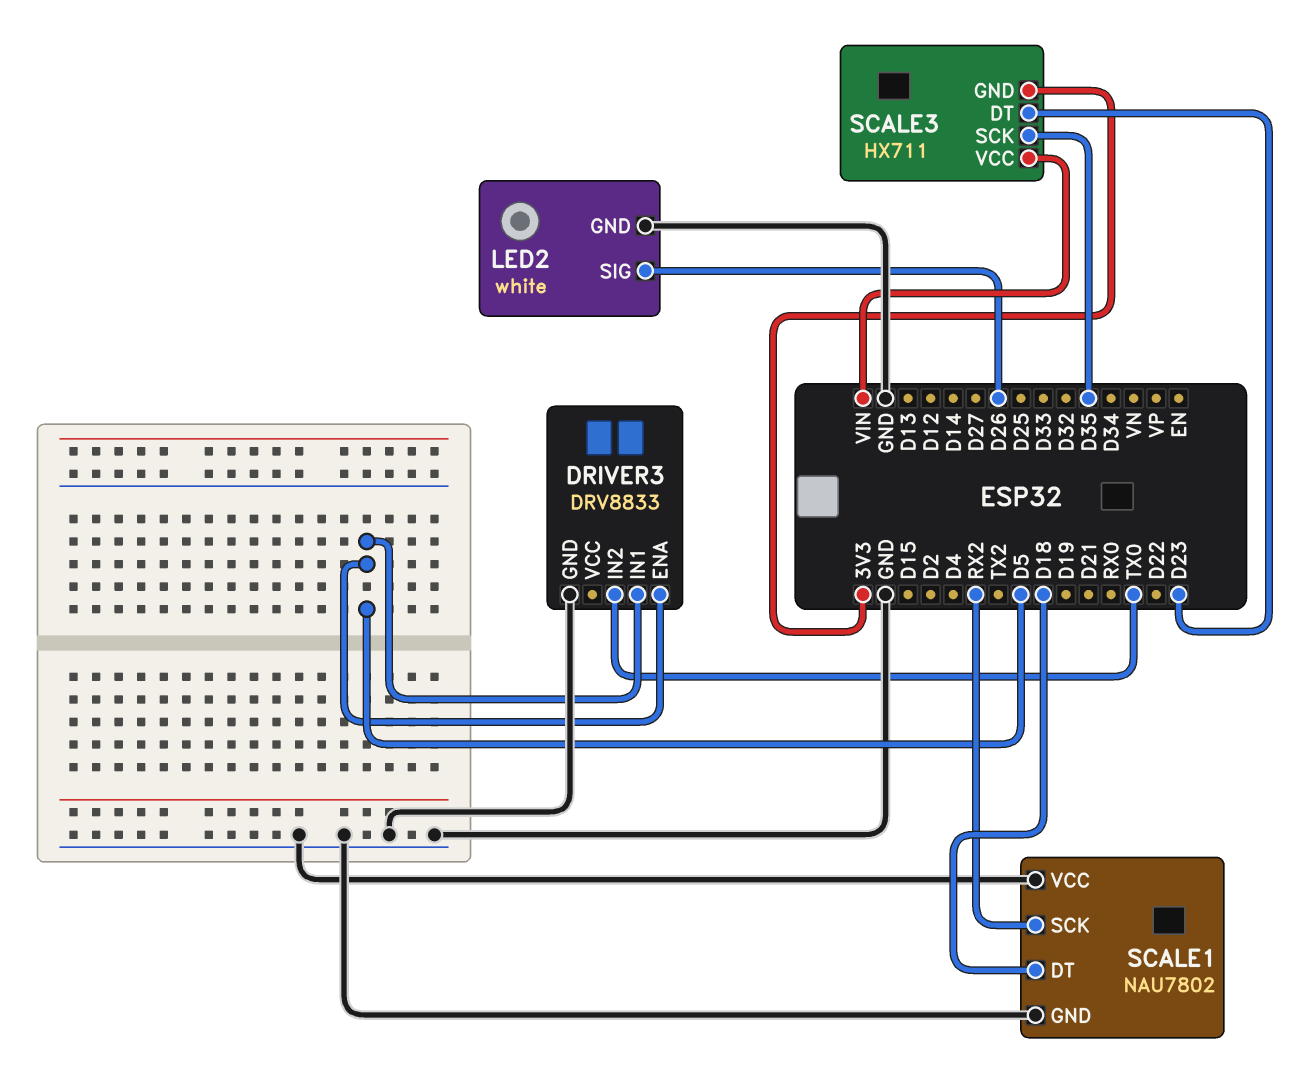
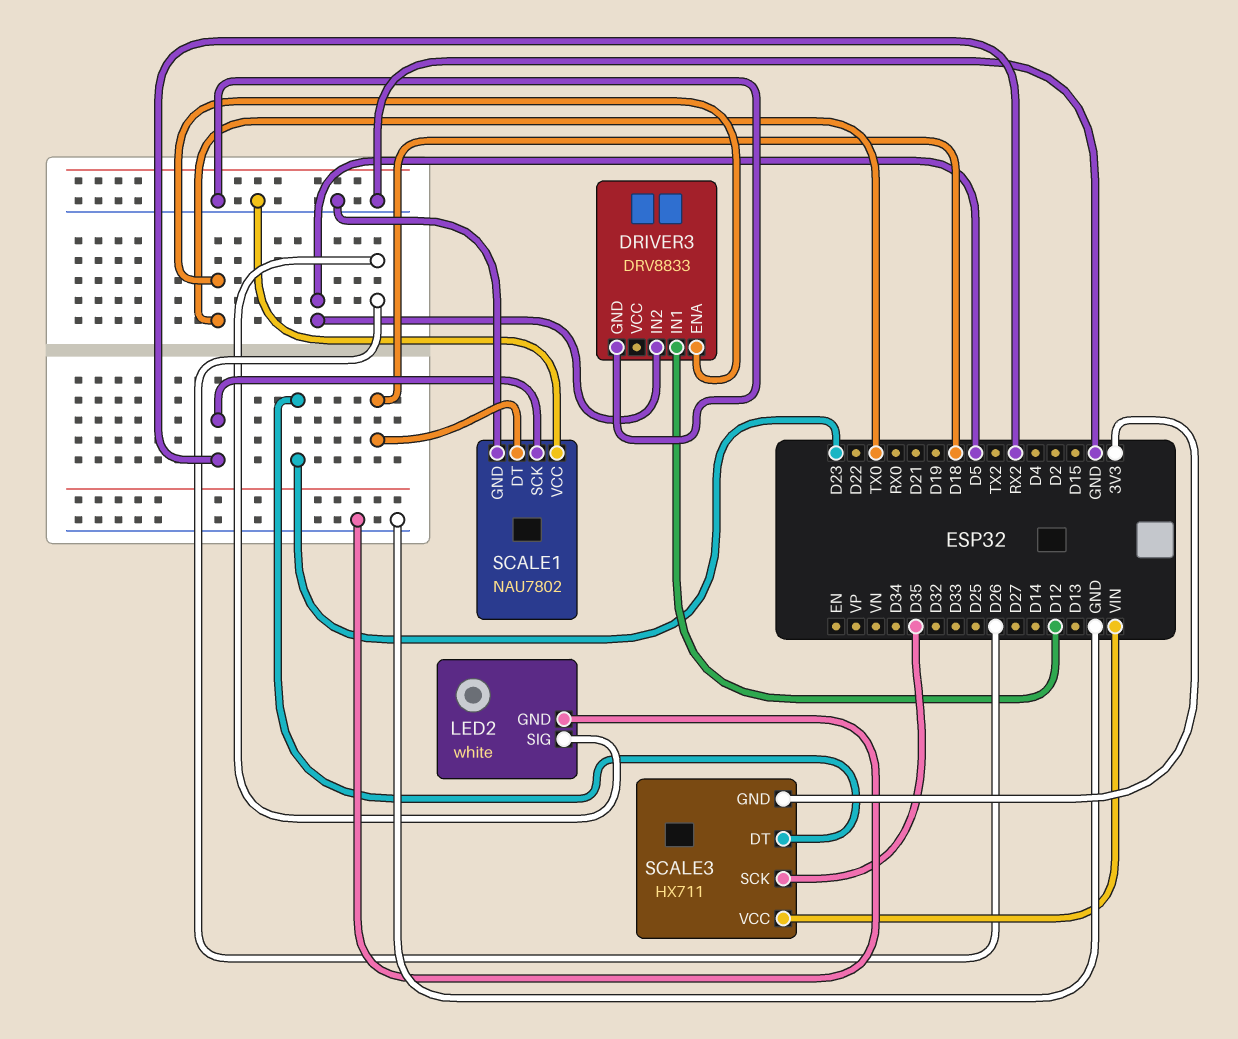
DRIVER3 pin ENA: D5 -> TX0
DRIVER3 pin IN1: D5 -> D12
DRIVER3 pin IN2: TX0 -> D5

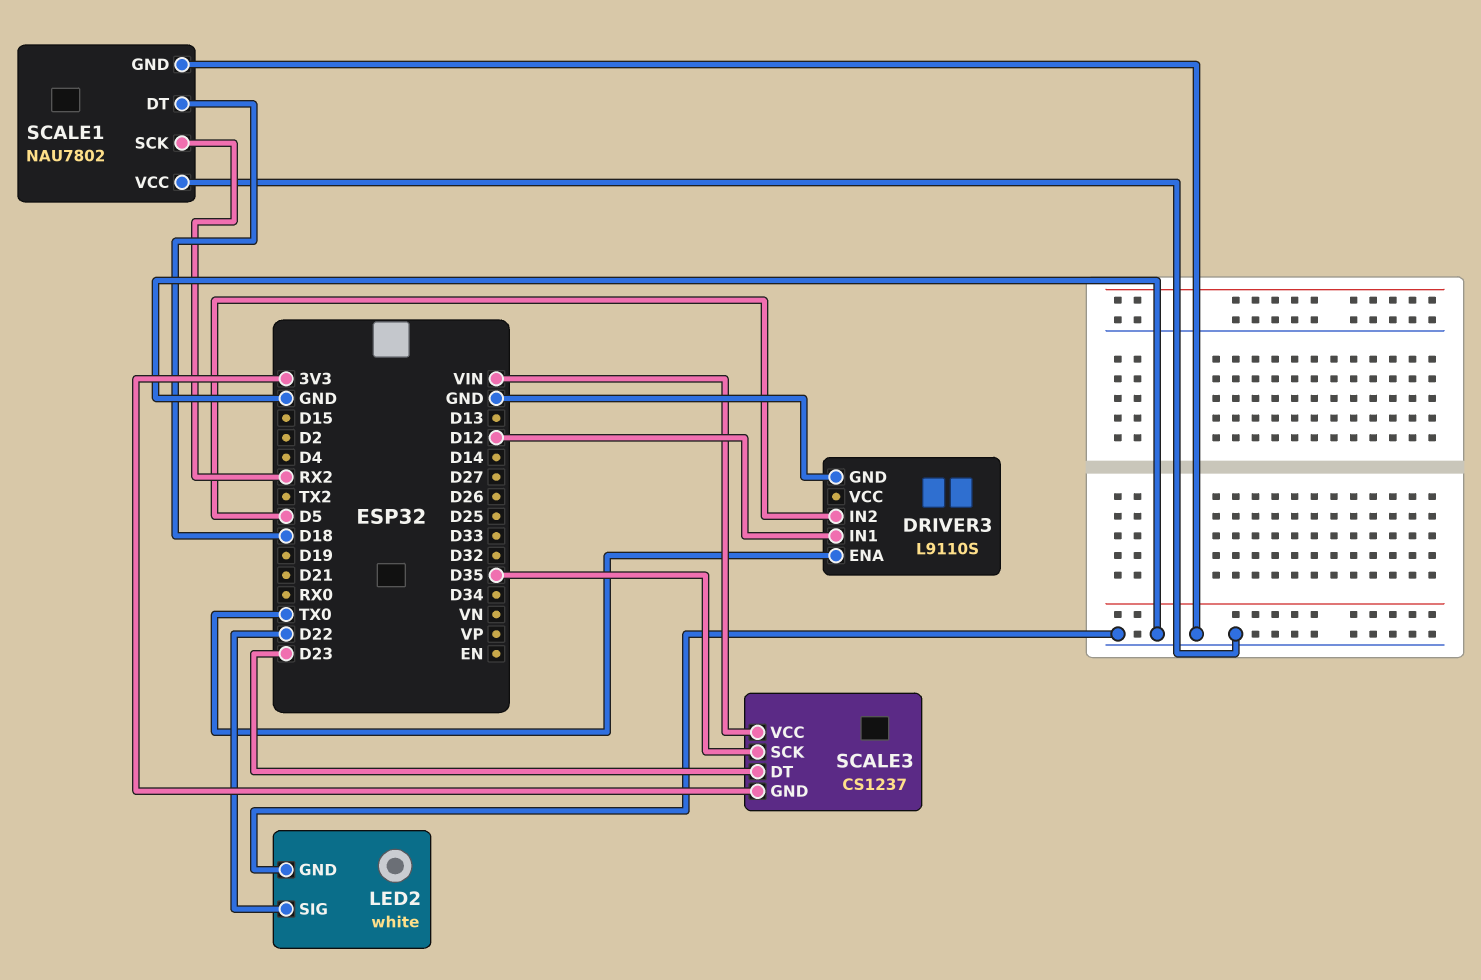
DRIVER3: DRV8833 -> L9110S
LED2 pin SIG: D26 -> D22
SCALE3: HX711 -> CS1237

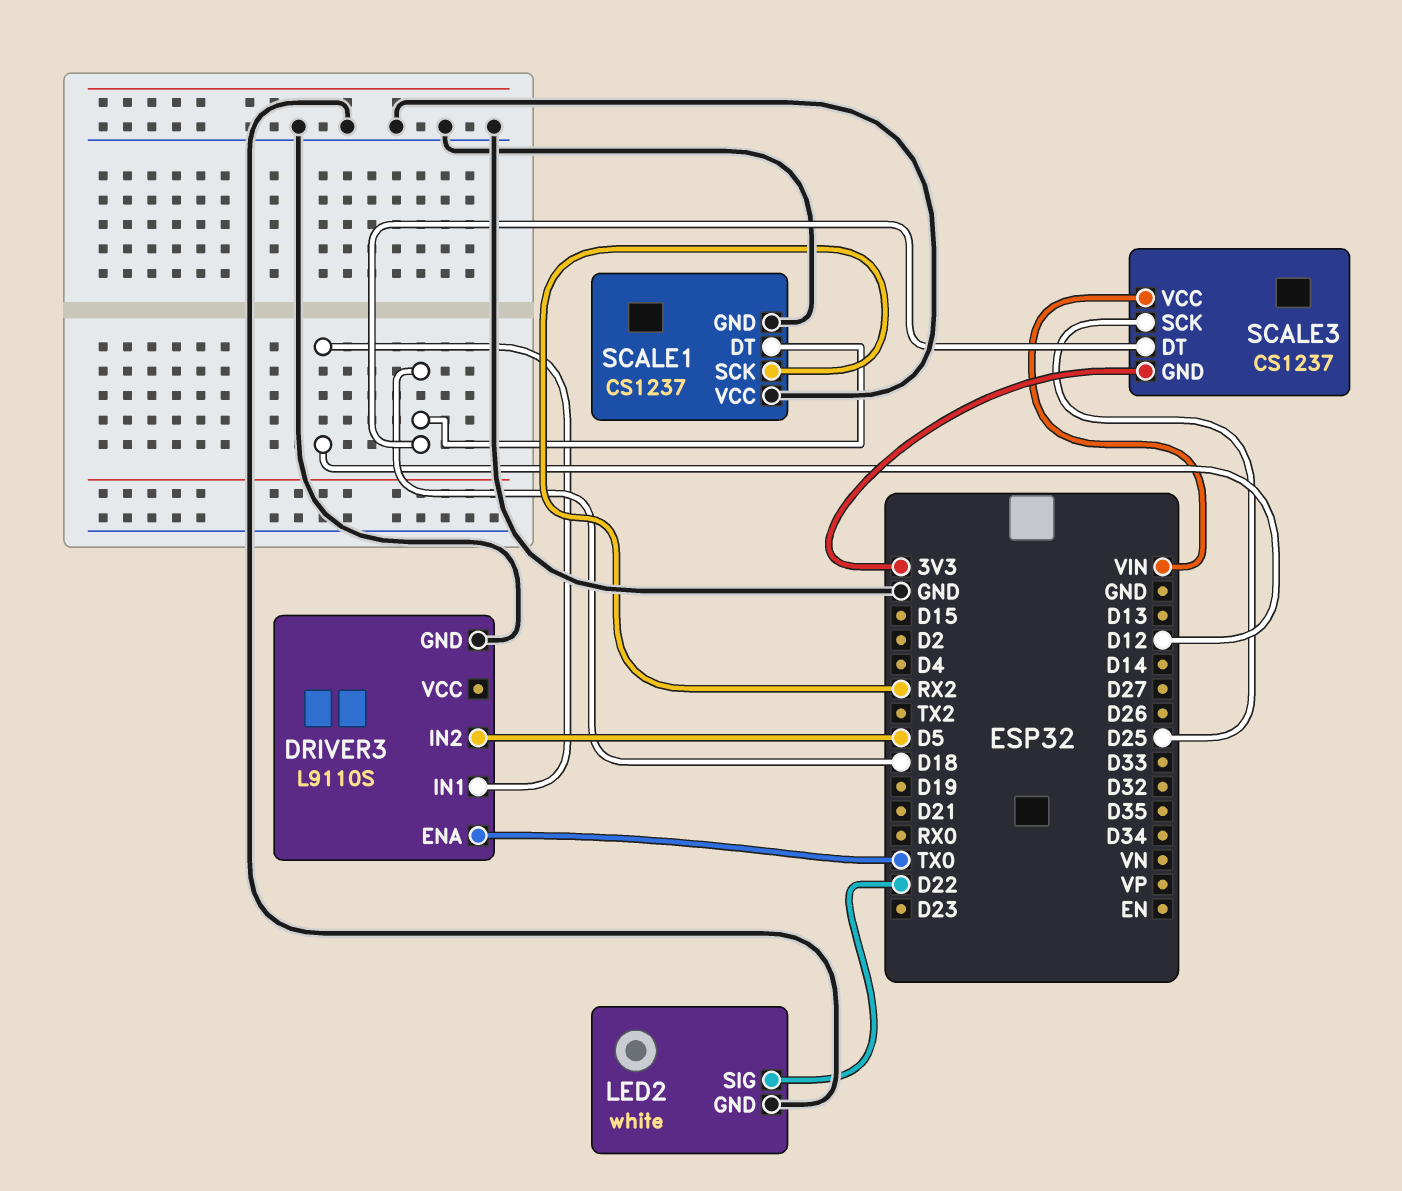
SCALE1: NAU7802 -> CS1237
SCALE3 pin DT: D23 -> D18
SCALE3 pin SCK: D35 -> D25

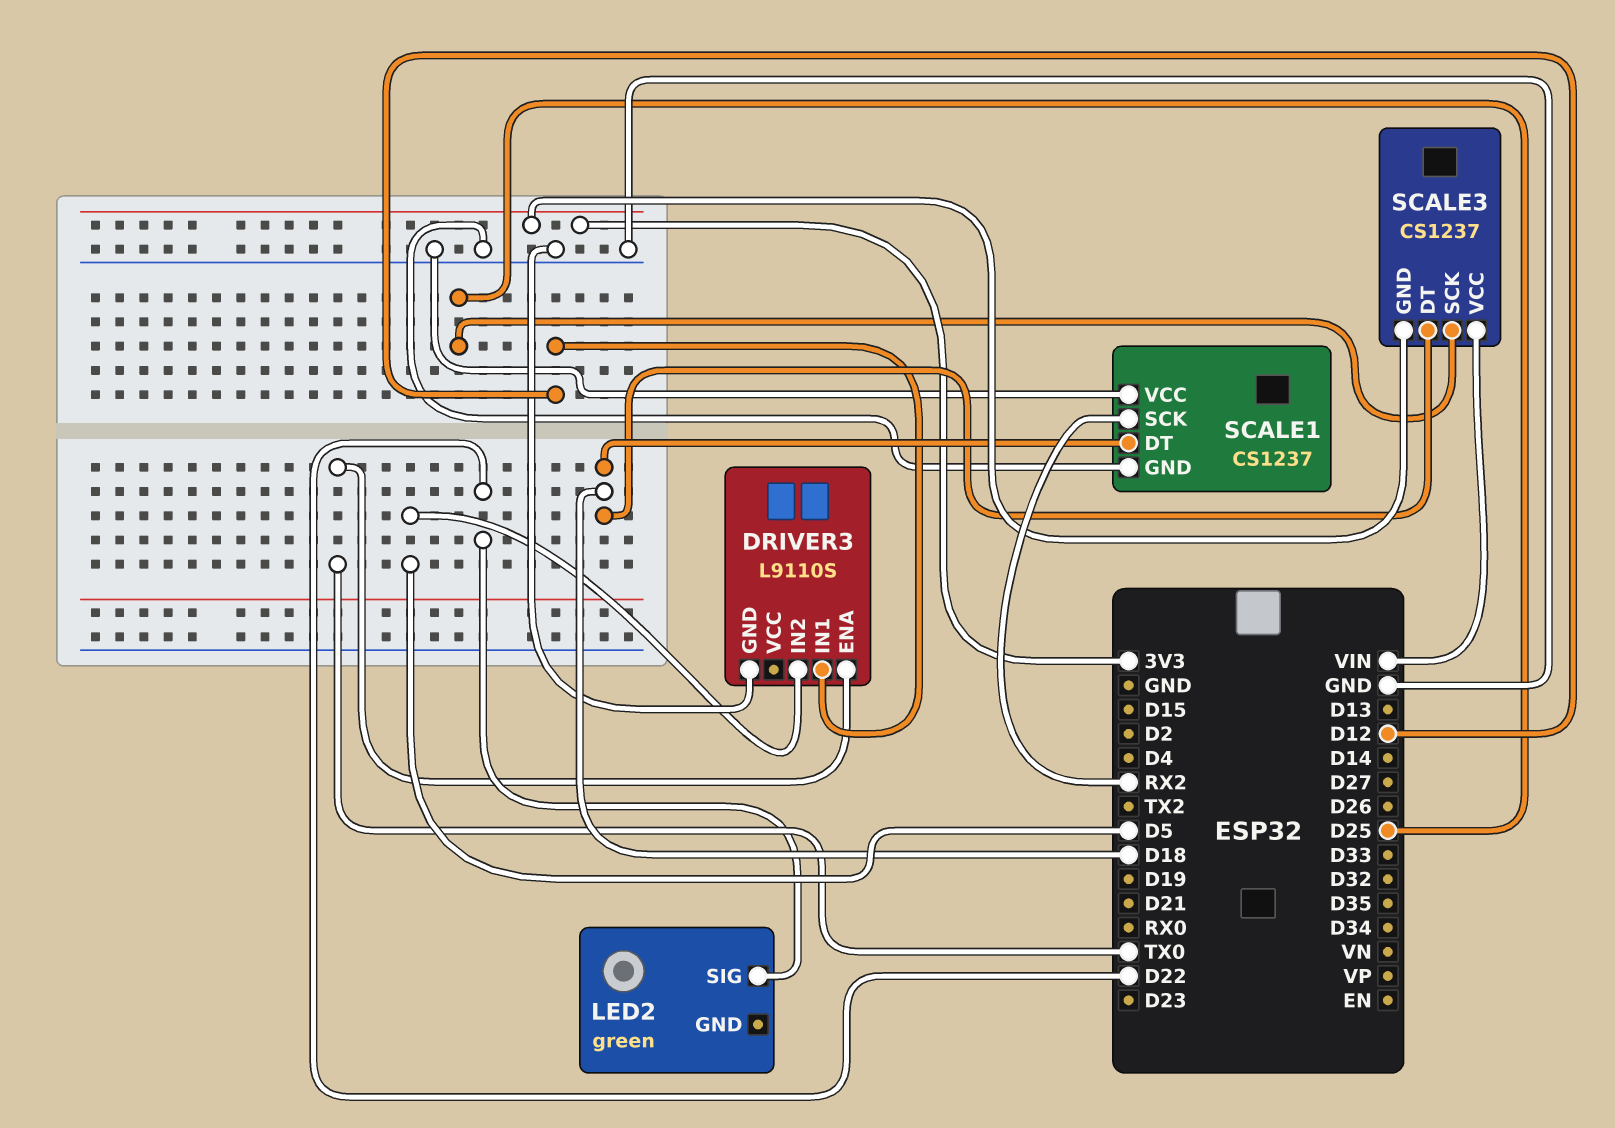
LED2: white -> green
LED2 pin GND: GND -> none

